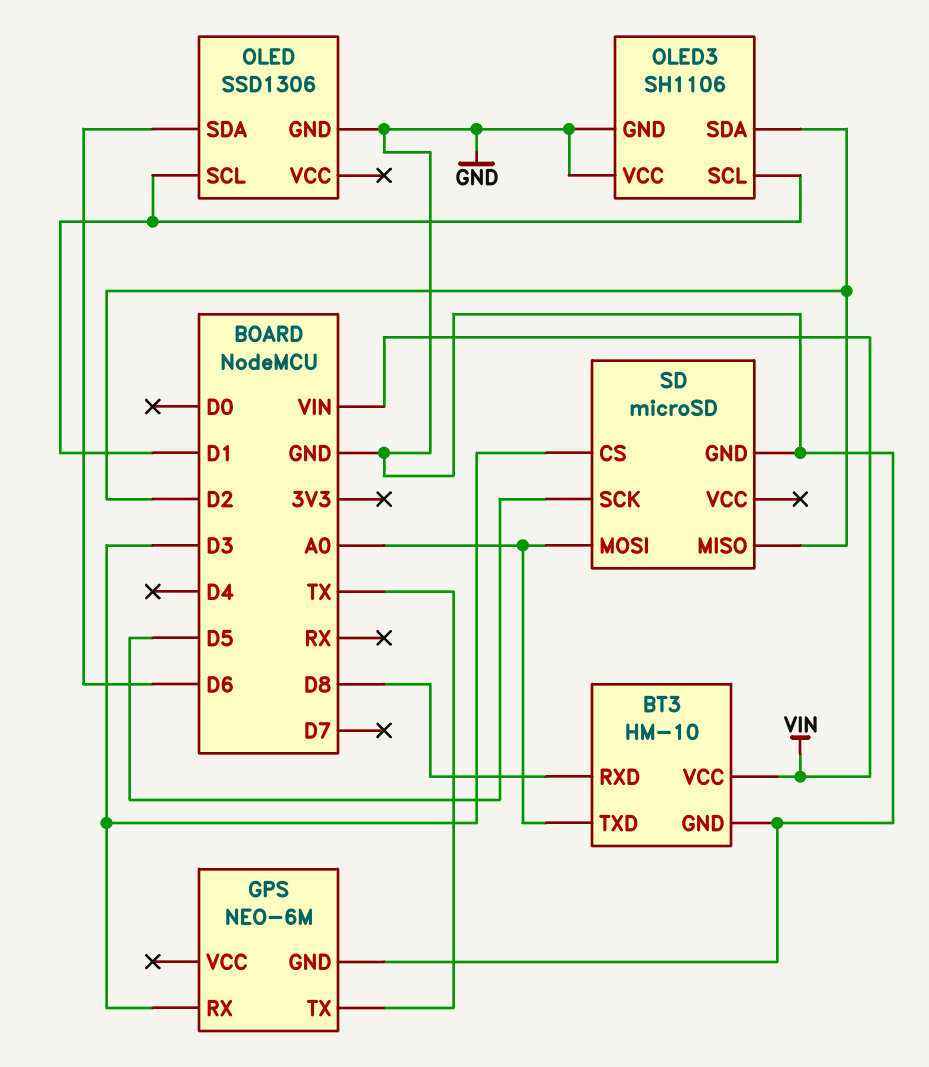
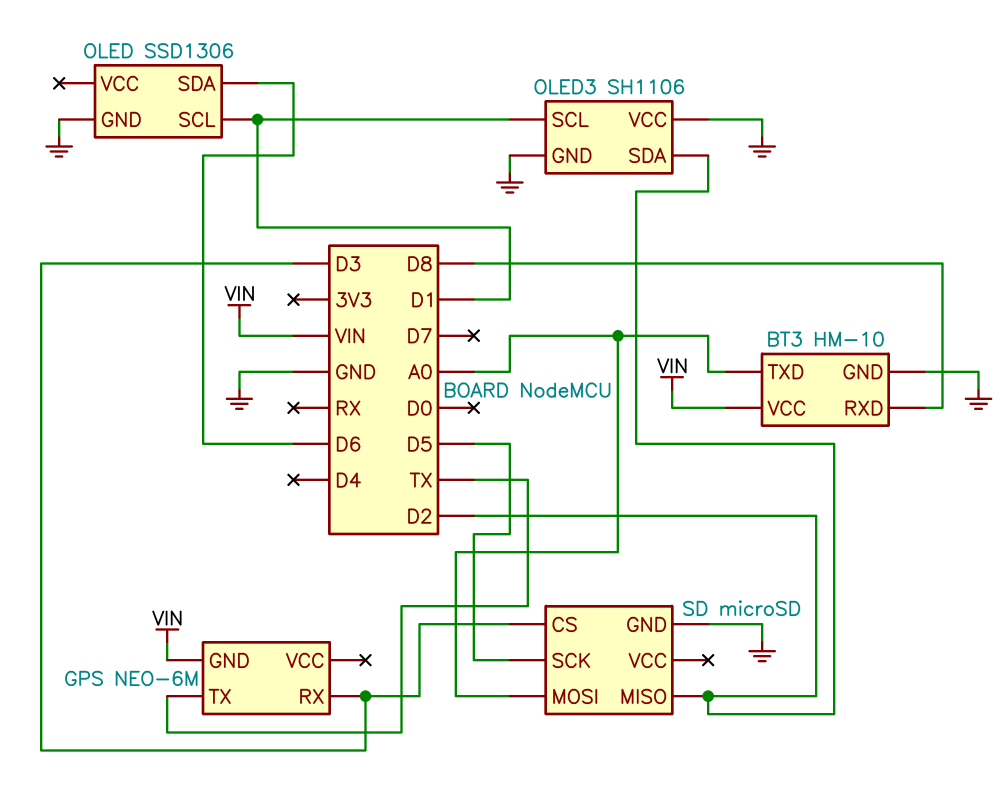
GPS pin GND: GND -> VIN

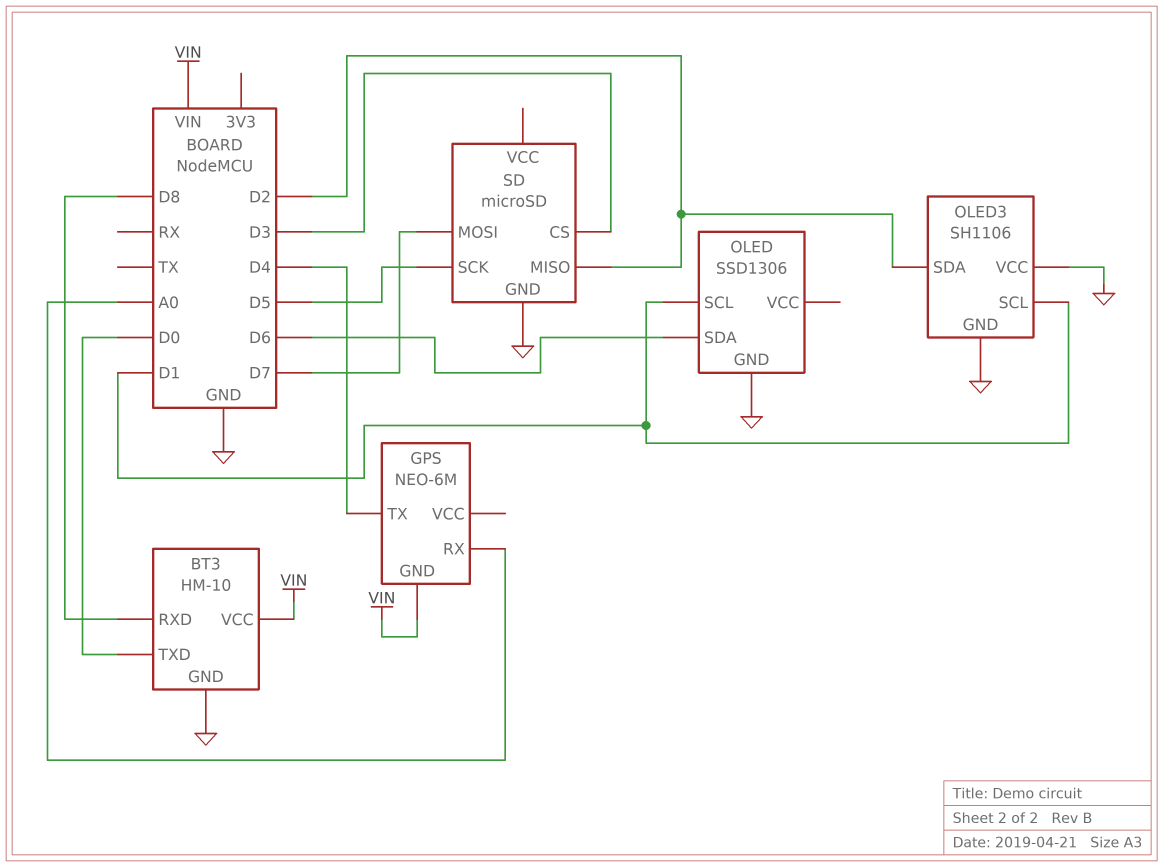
BT3 pin TXD: A0 -> D0
GPS pin RX: D3 -> A0
GPS pin TX: TX -> D4
SD pin MOSI: A0 -> D7

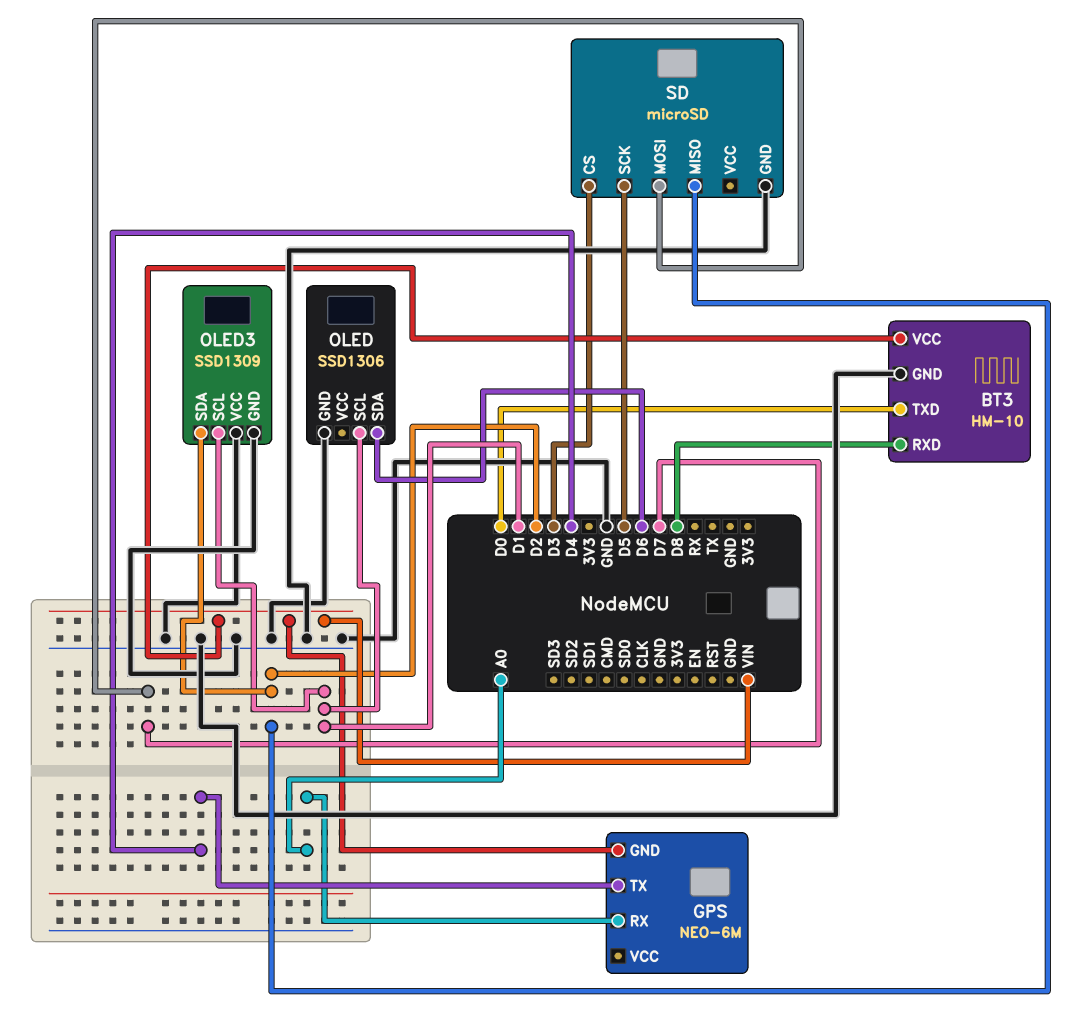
OLED3: SH1106 -> SSD1309

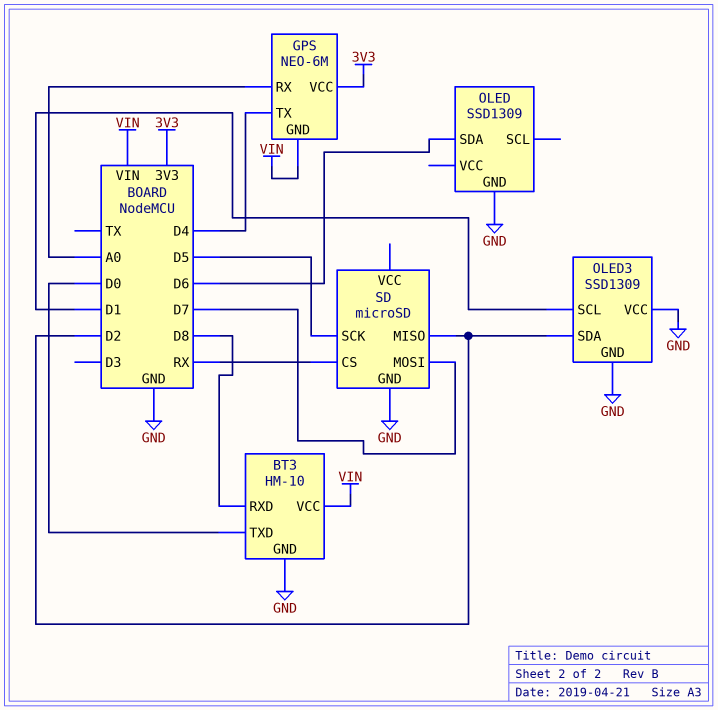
GPS pin VCC: none -> 3V3
OLED: SSD1306 -> SSD1309
OLED pin SCL: D1 -> none
SD pin CS: D3 -> RX

